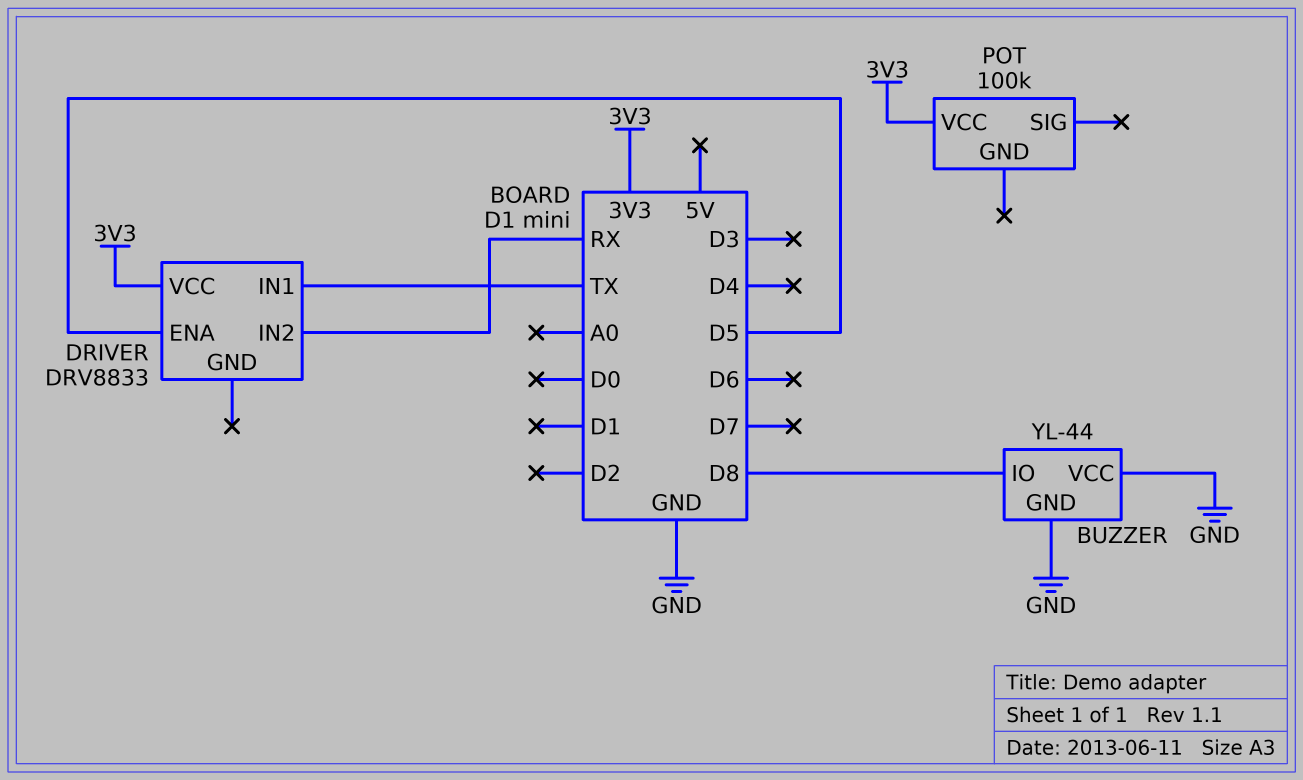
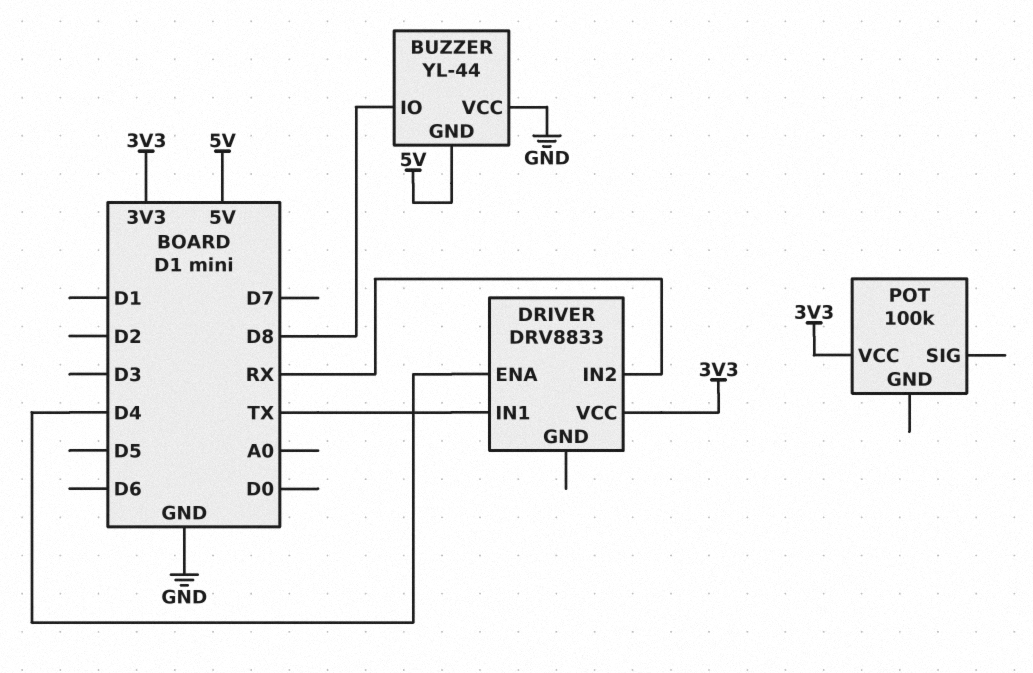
BUZZER pin GND: GND -> 5V
DRIVER pin ENA: D5 -> D4

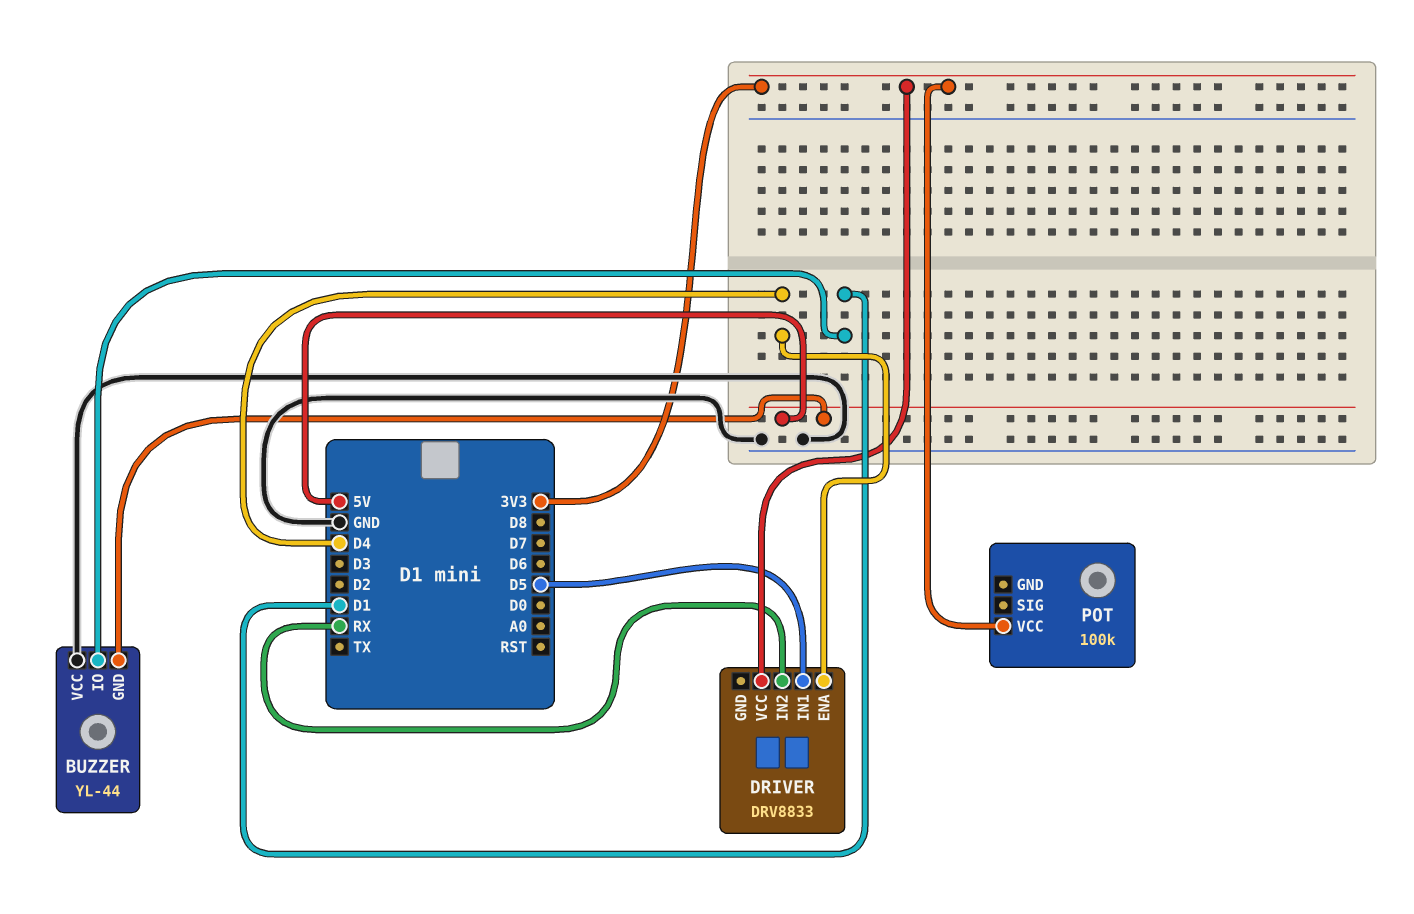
BUZZER pin IO: D8 -> D1
DRIVER pin IN1: TX -> D5

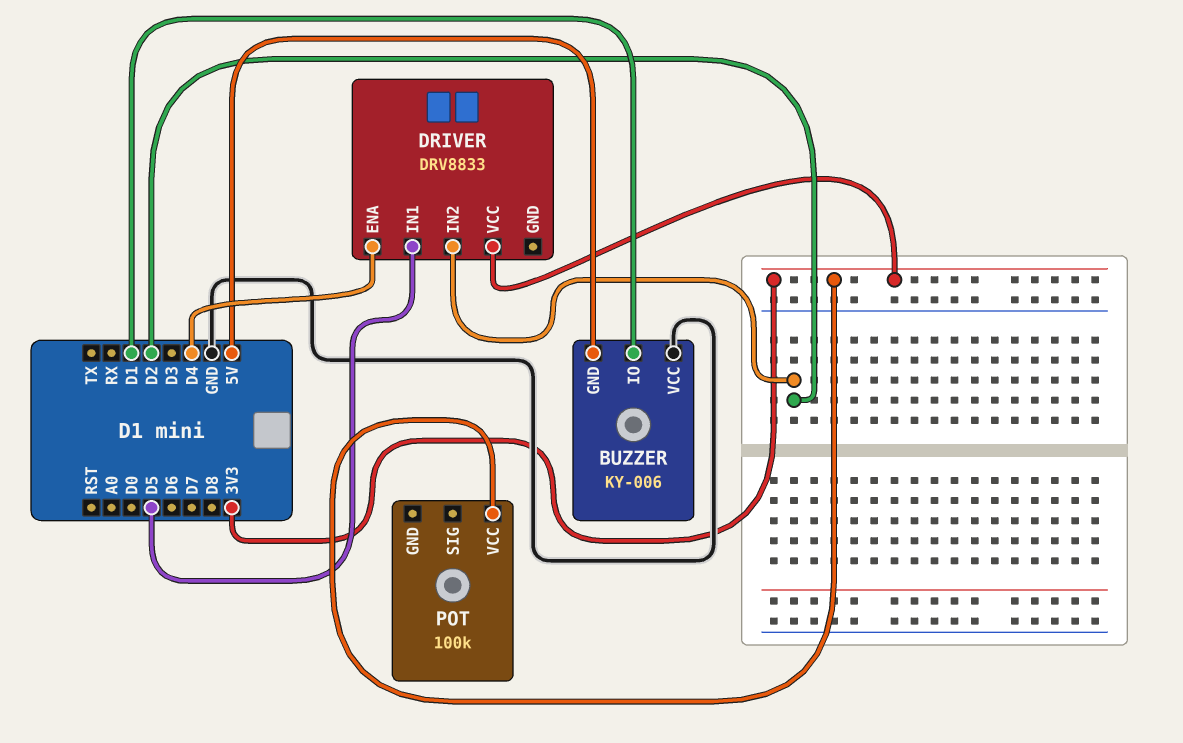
BUZZER: YL-44 -> KY-006
DRIVER pin IN2: RX -> D2

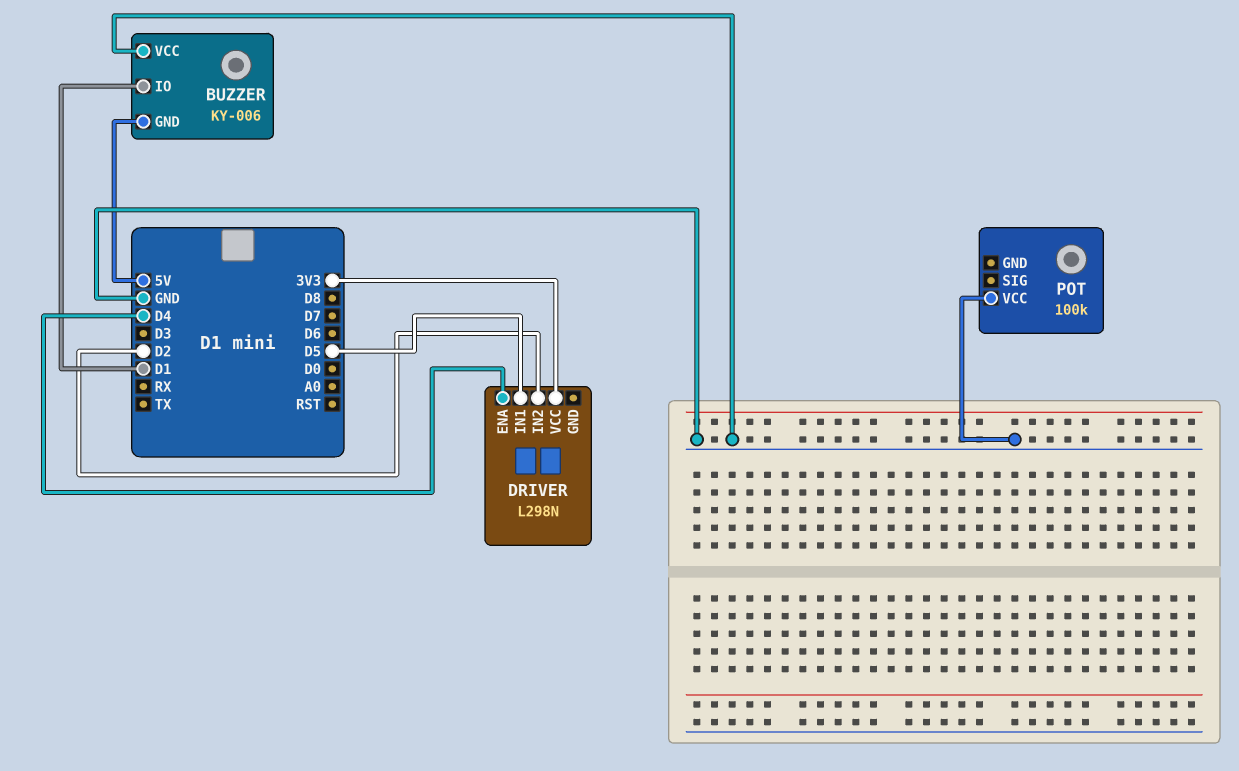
DRIVER: DRV8833 -> L298N
POT pin VCC: 3V3 -> GND

